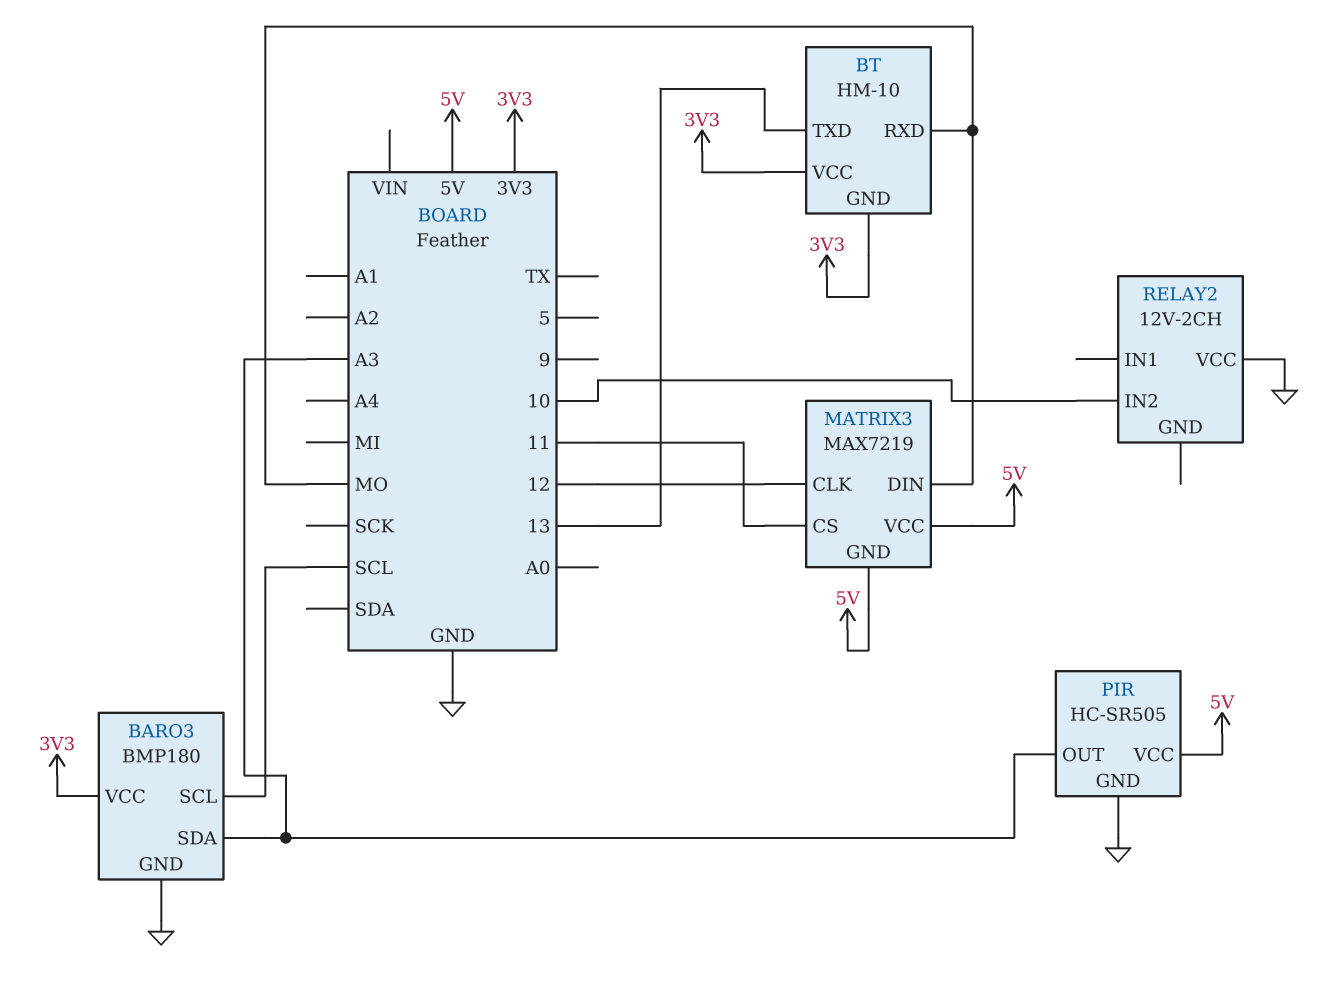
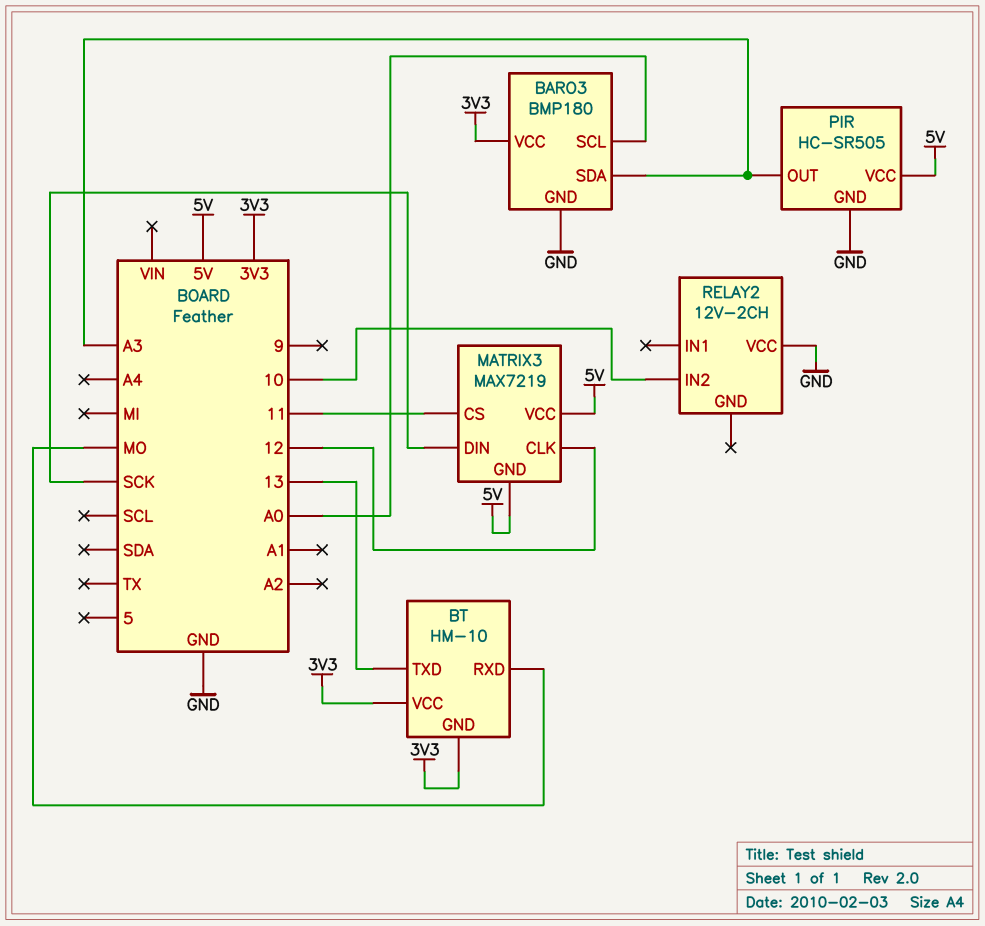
BARO3 pin SCL: SCL -> A0
MATRIX3 pin DIN: MO -> SCK

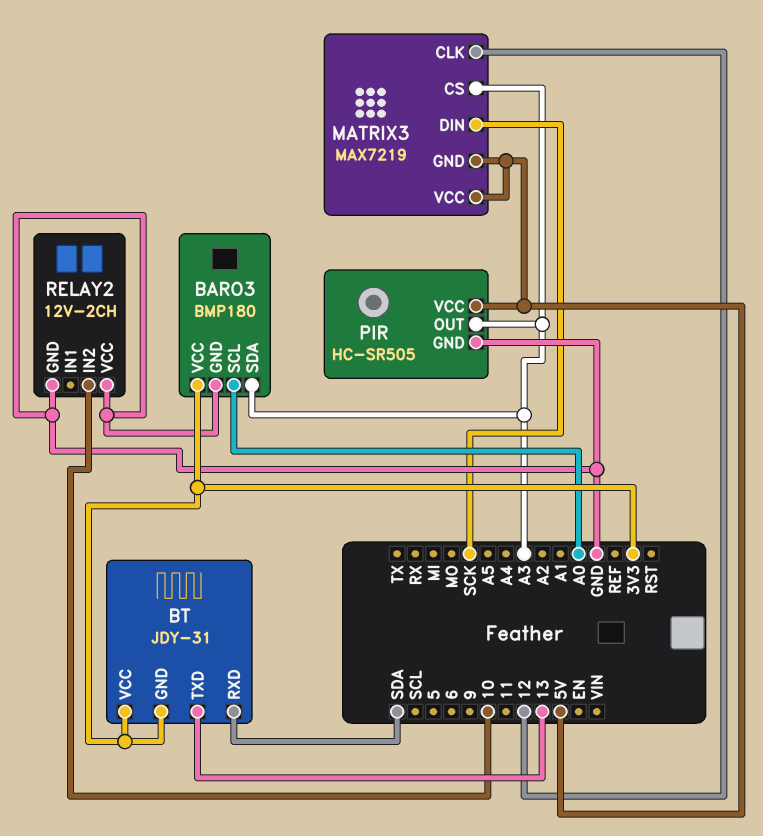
BT: HM-10 -> JDY-31
BT pin RXD: MO -> SDA
MATRIX3 pin CS: 11 -> A3
RELAY2 pin GND: none -> GND

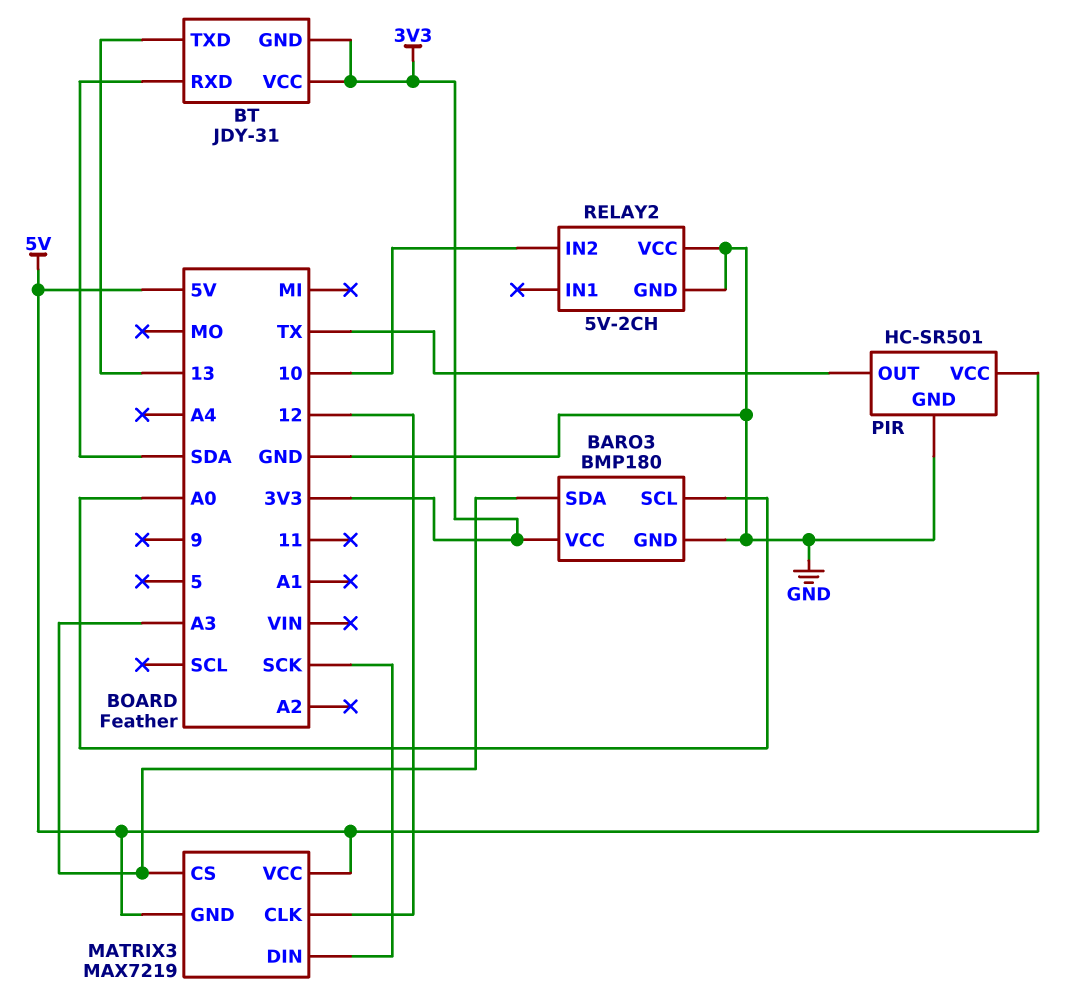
PIR: HC-SR505 -> HC-SR501
PIR pin OUT: A3 -> TX
RELAY2: 12V-2CH -> 5V-2CH

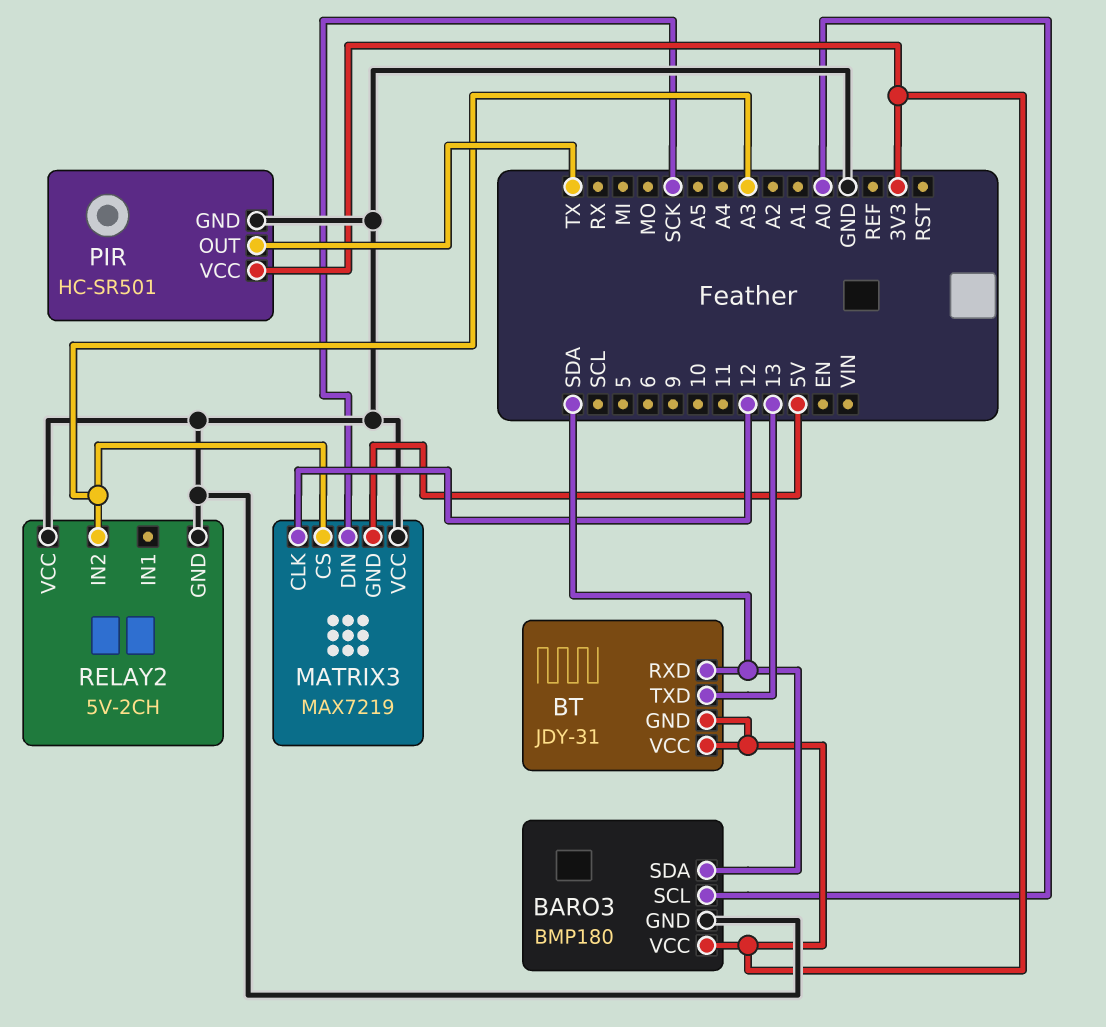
BARO3 pin SDA: A3 -> SDA
MATRIX3 pin VCC: 5V -> GND
PIR pin VCC: 5V -> 3V3
RELAY2 pin IN2: 10 -> A3

